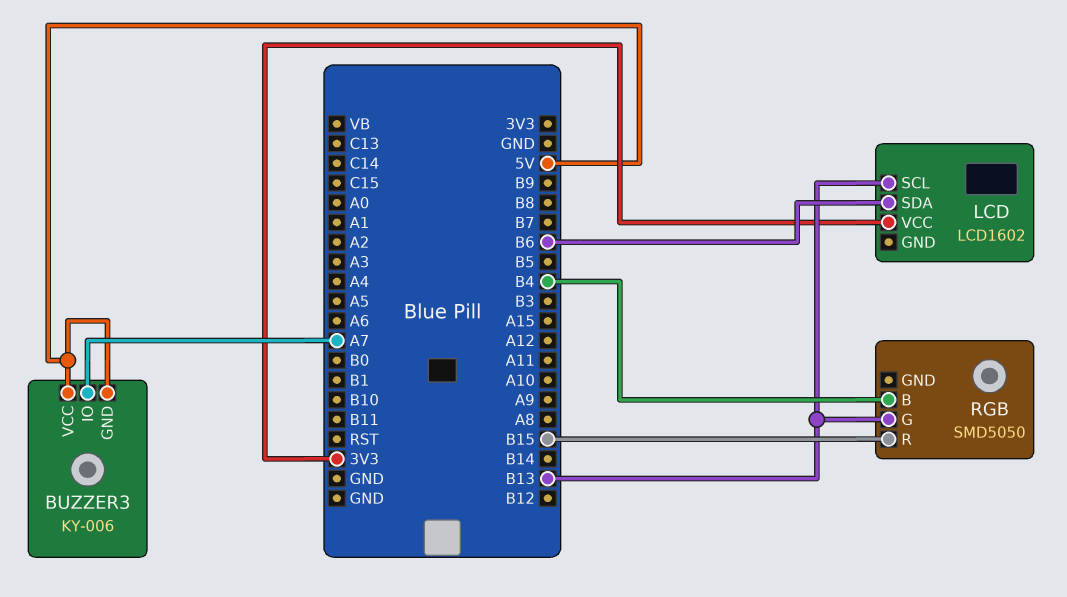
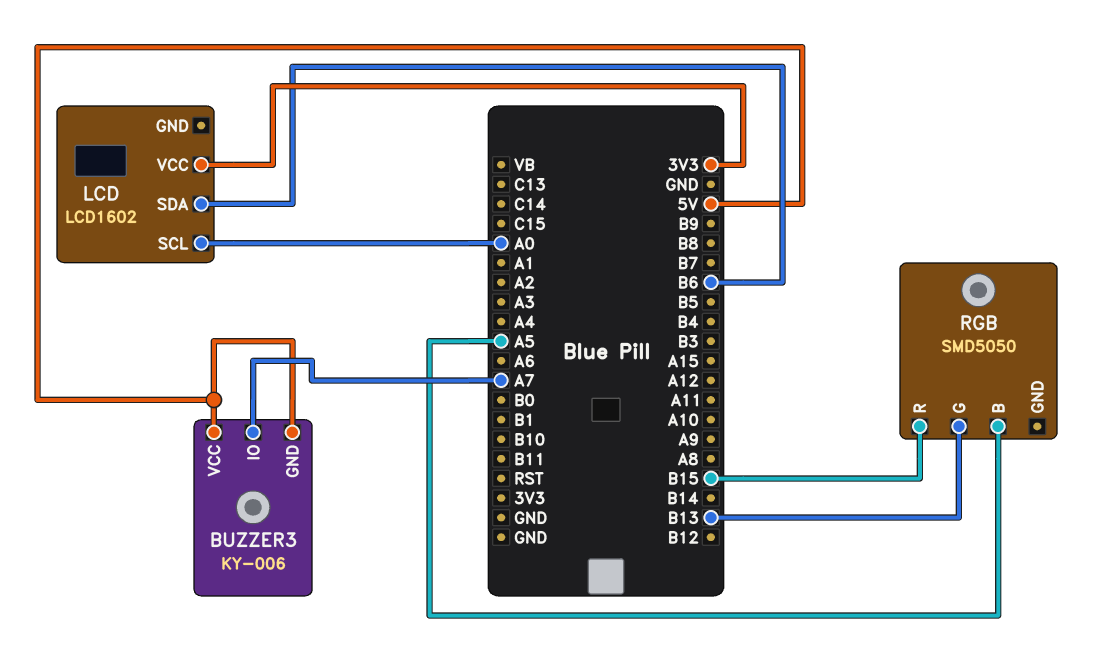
LCD pin SCL: B13 -> A0
RGB pin B: B4 -> A5

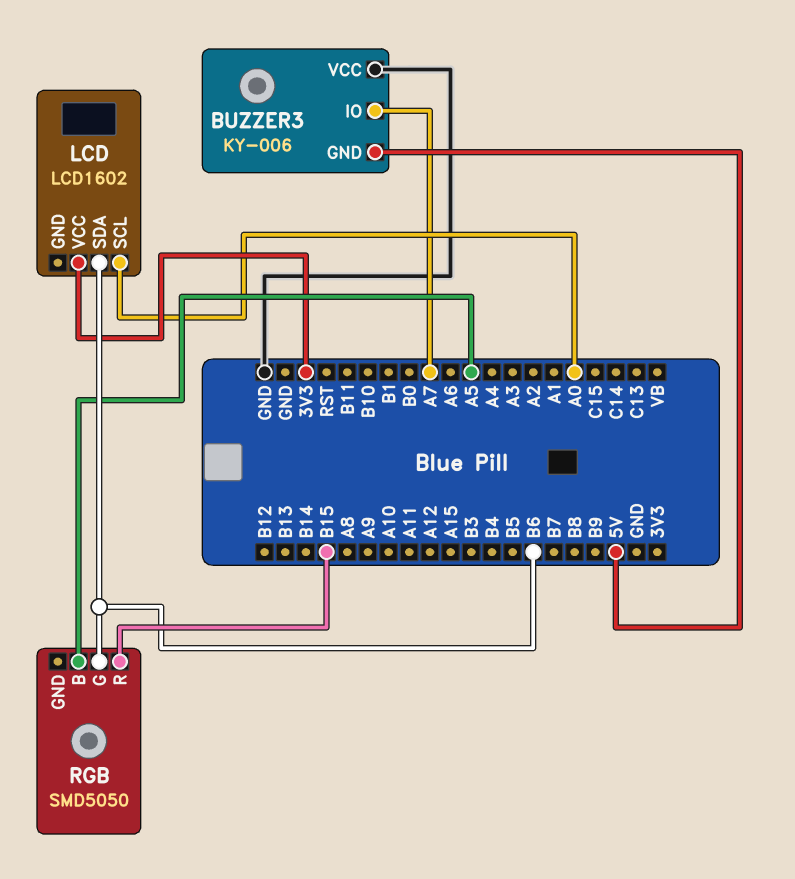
BUZZER3 pin VCC: 5V -> GND
RGB pin G: B13 -> B6

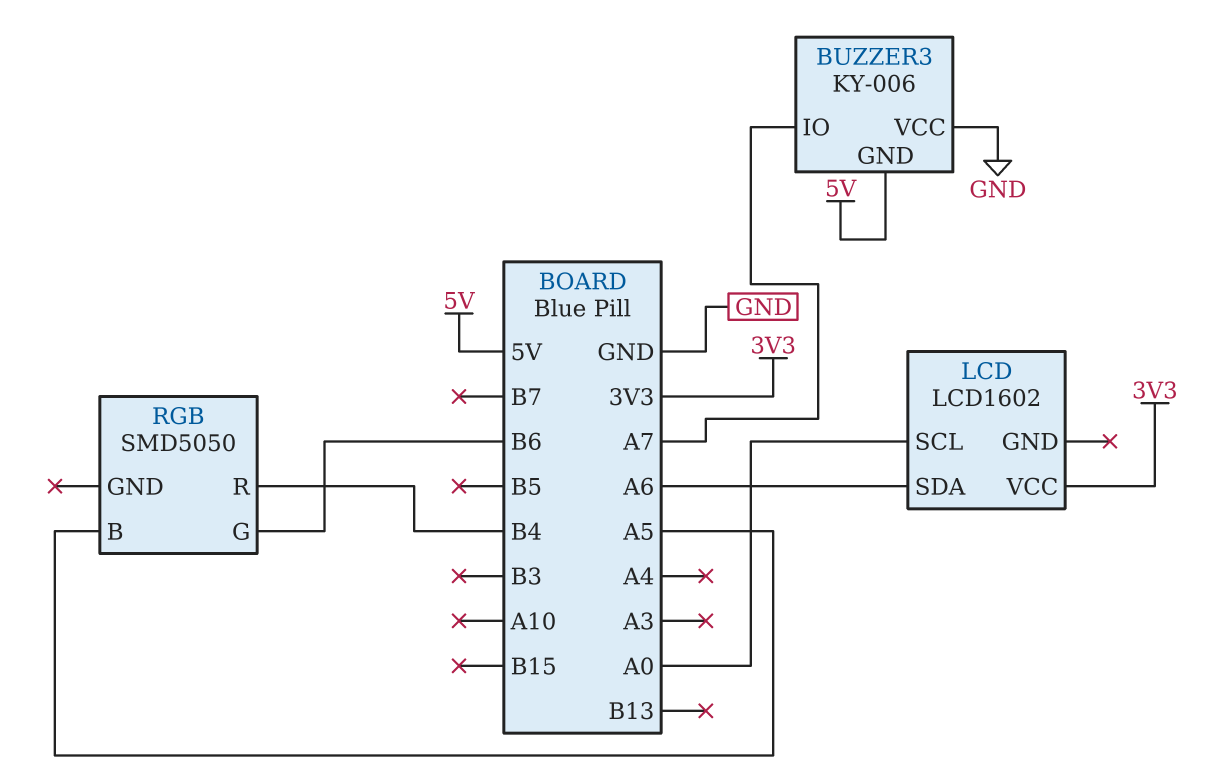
LCD pin SDA: B6 -> A6
RGB pin R: B15 -> B4

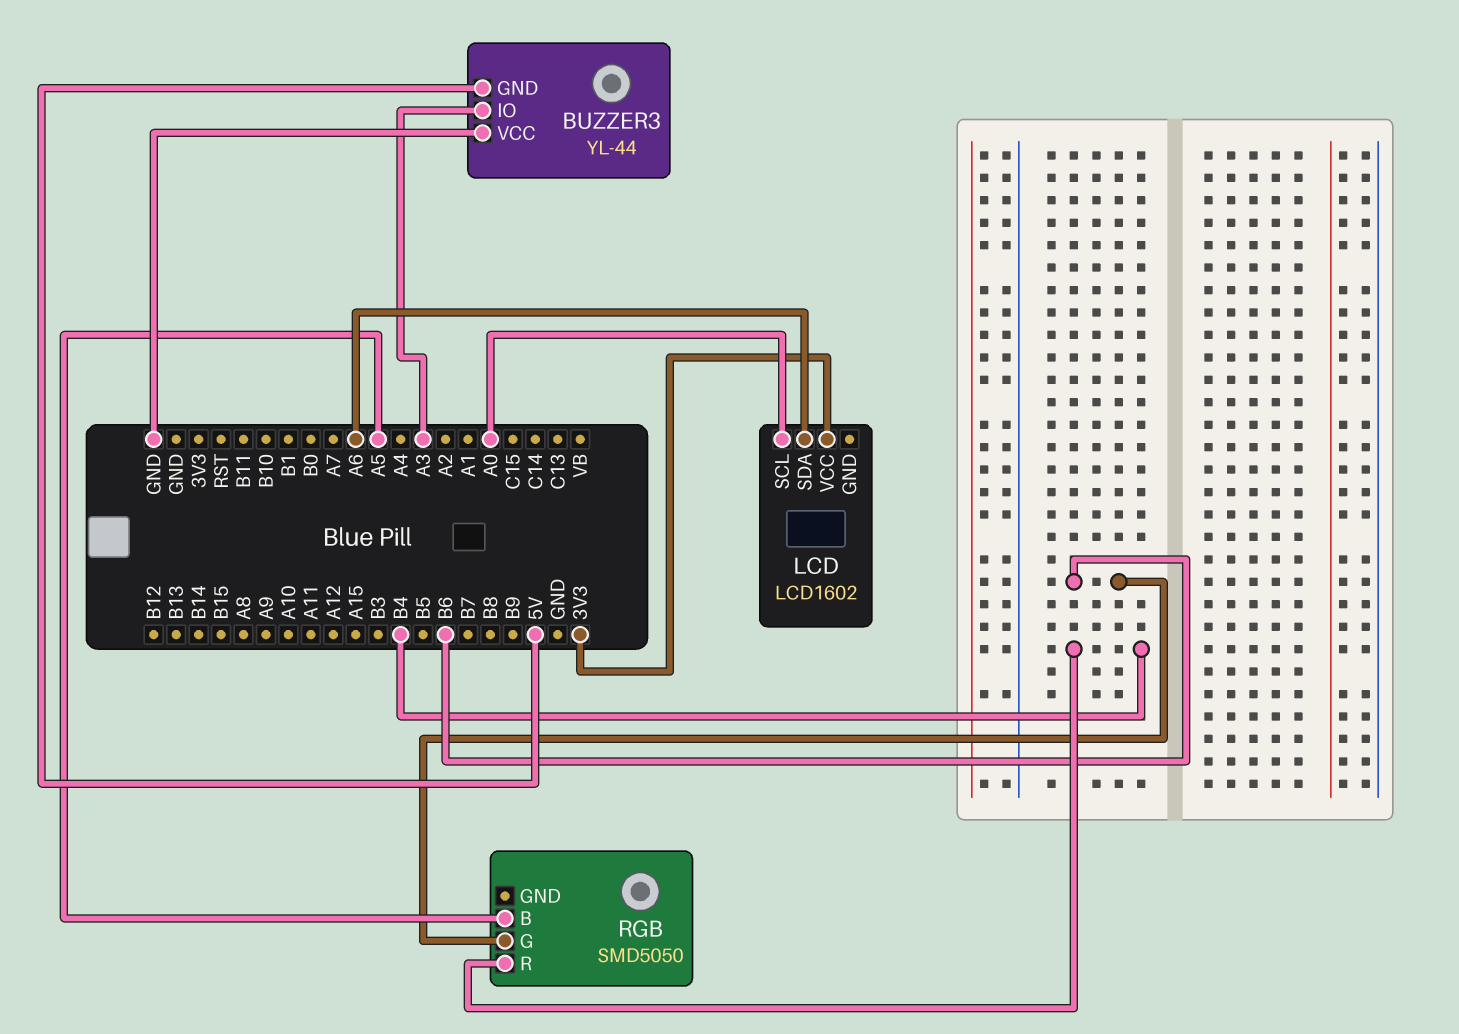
BUZZER3: KY-006 -> YL-44
BUZZER3 pin IO: A7 -> A3

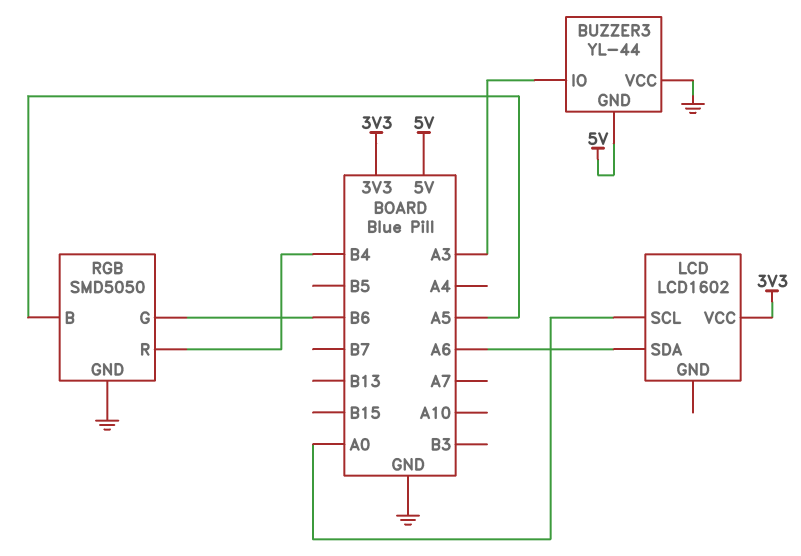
RGB pin GND: none -> GND

